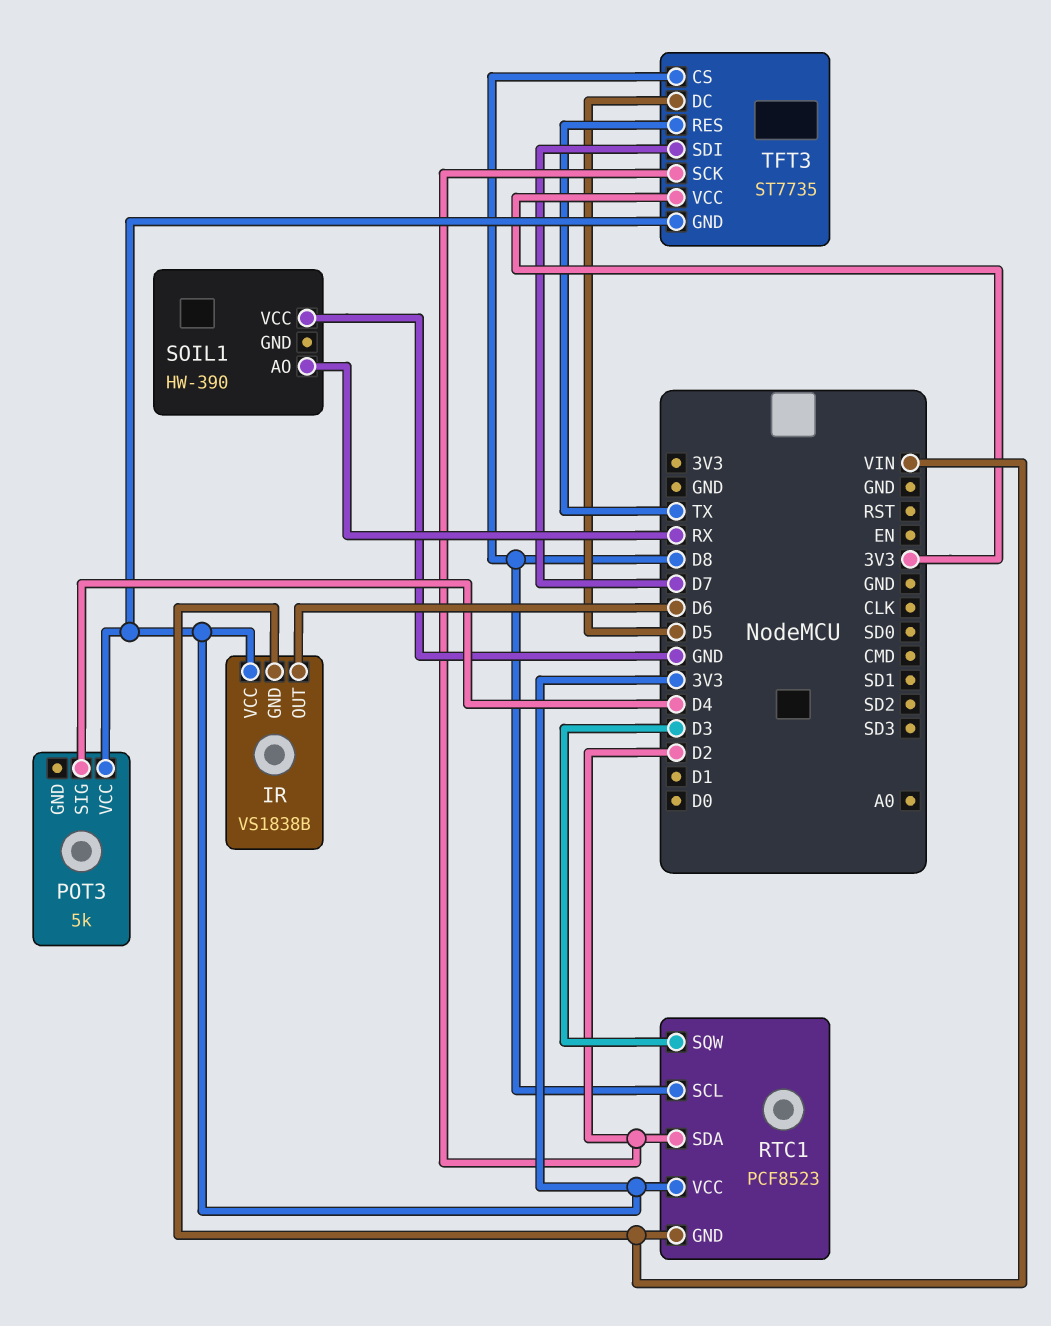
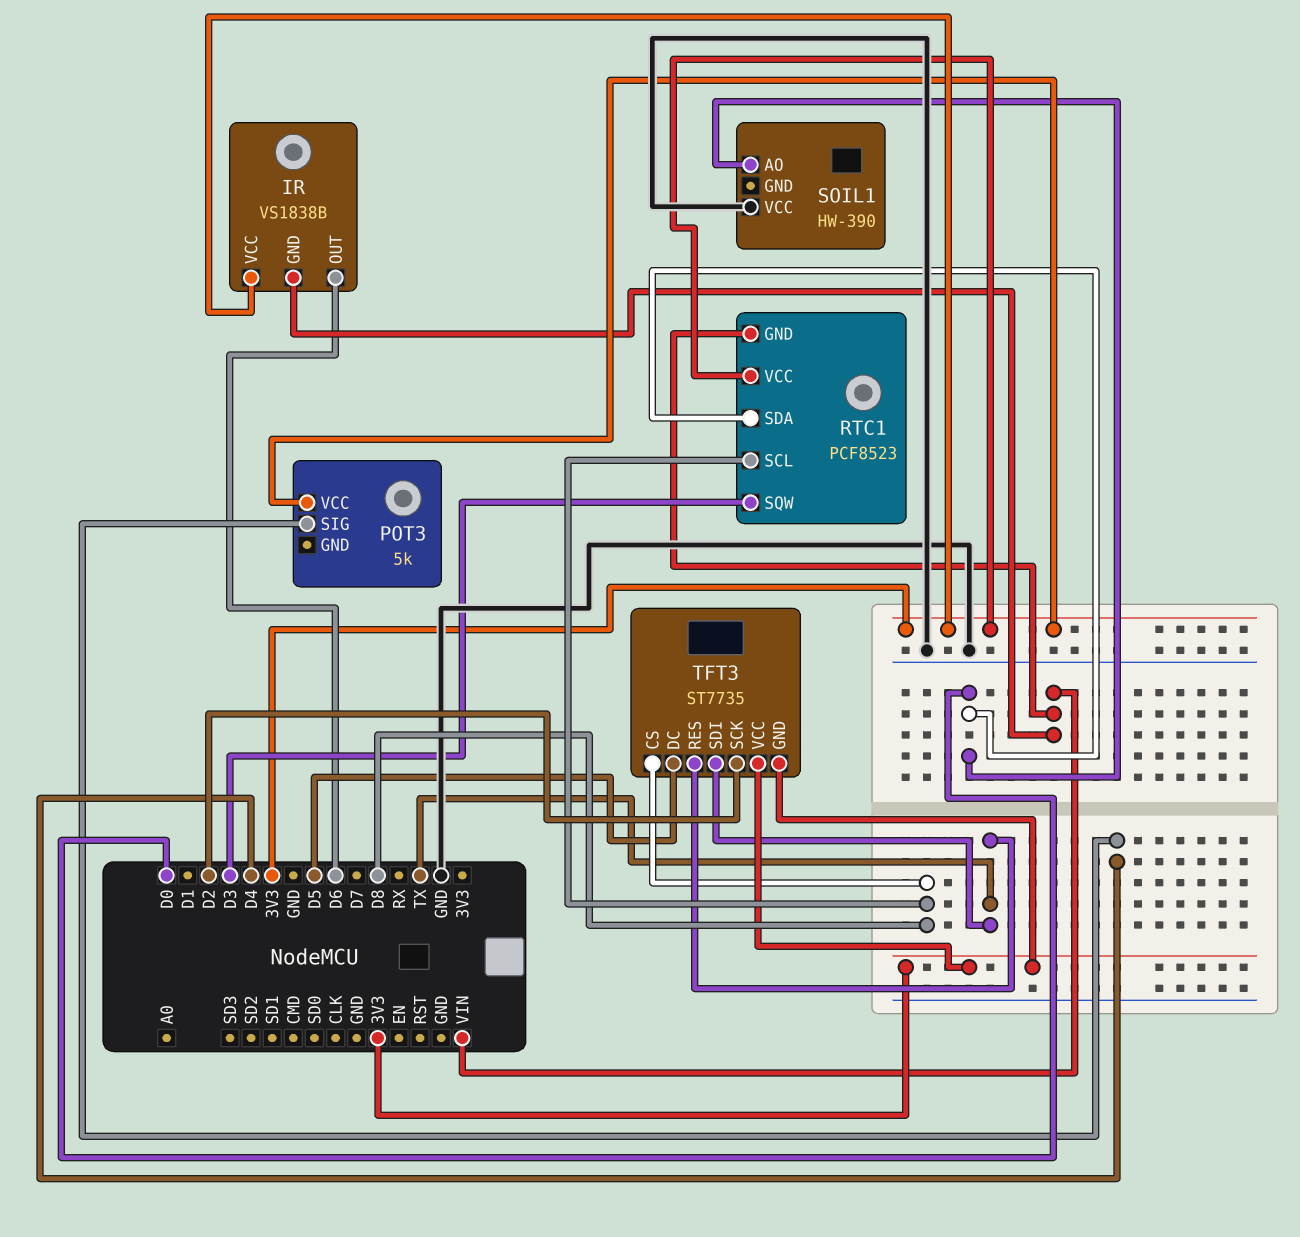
RTC1 pin SDA: D2 -> D0
SOIL1 pin AO: RX -> D0
TFT3 pin SDI: D7 -> TX

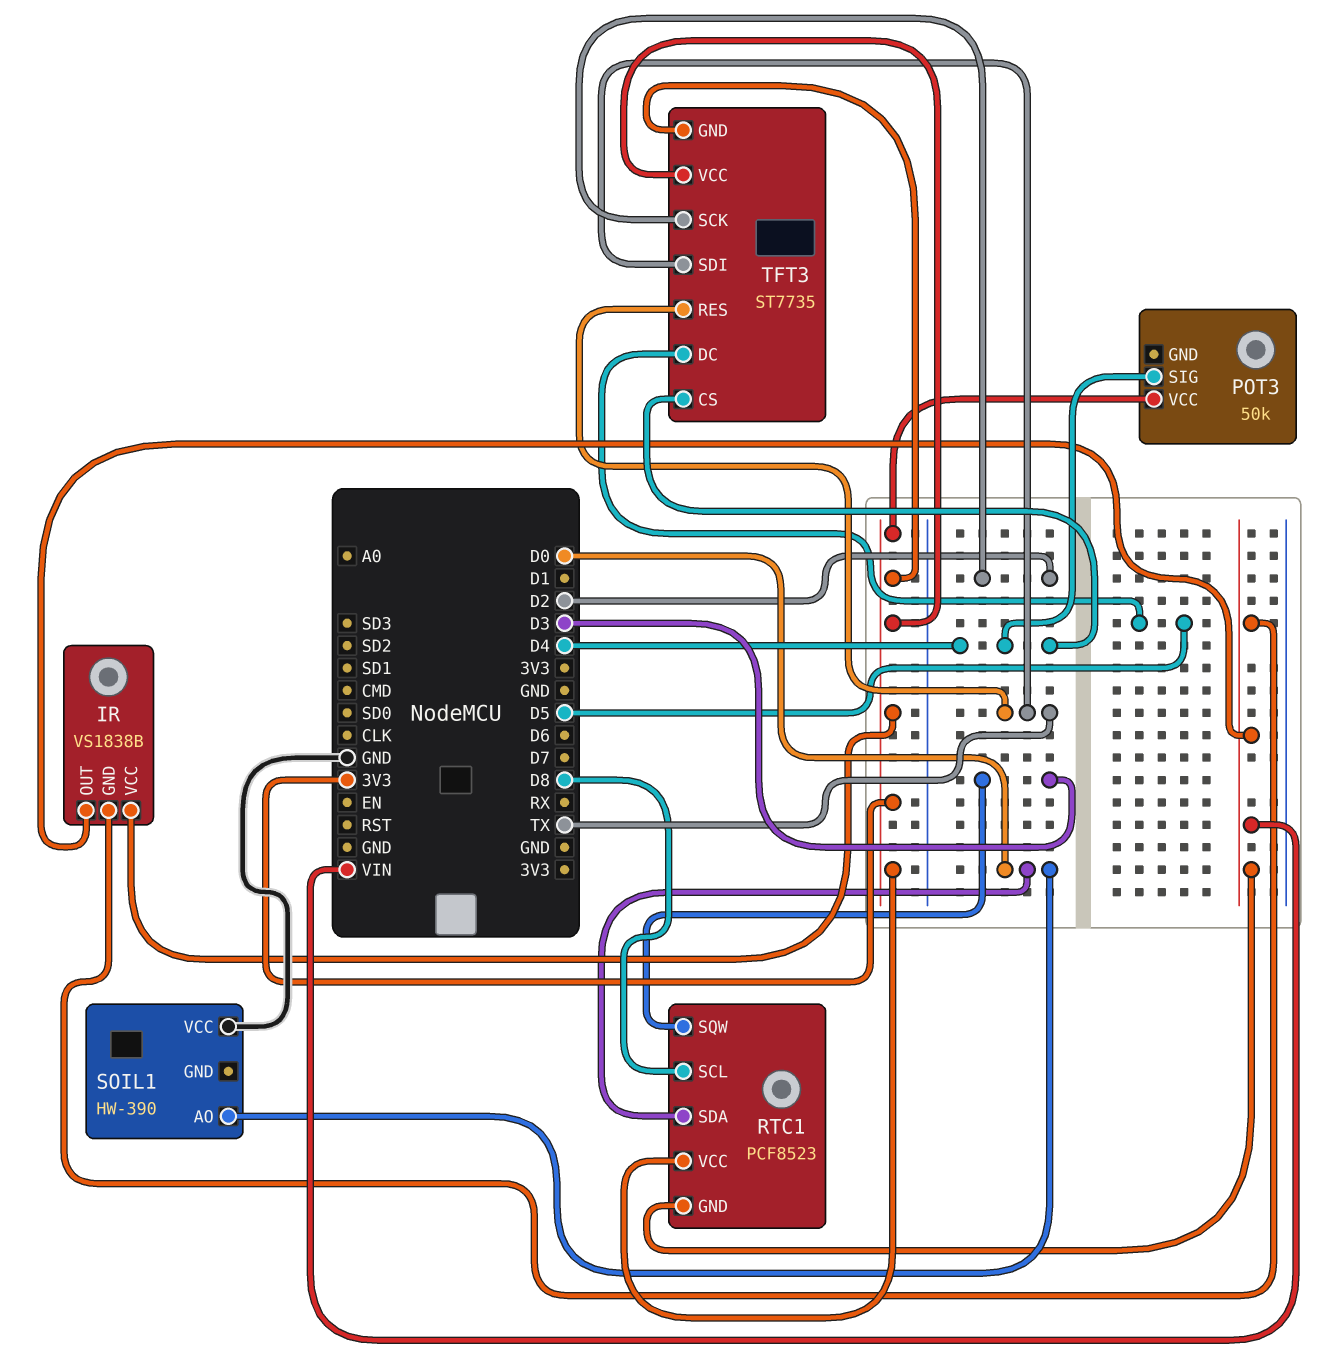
IR pin OUT: D6 -> VIN
POT3: 5k -> 50k
TFT3 pin CS: D8 -> D4

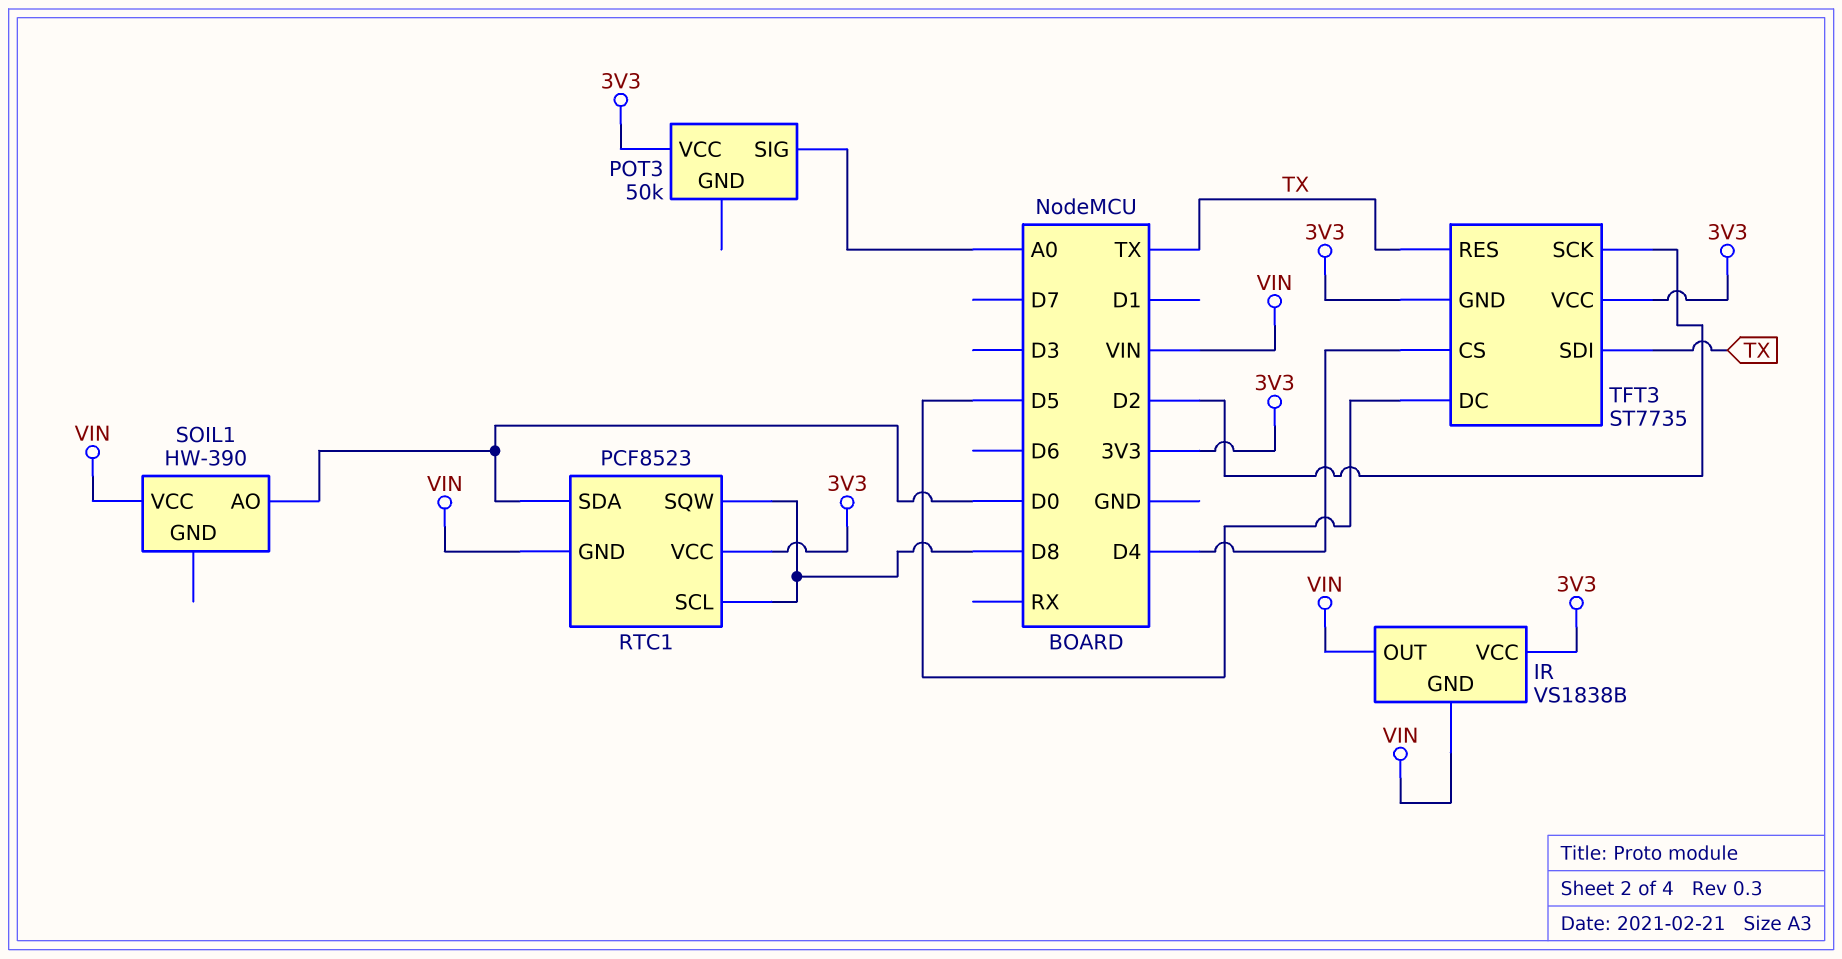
POT3 pin SIG: D4 -> A0
RTC1 pin SQW: D3 -> D8
SOIL1 pin VCC: GND -> VIN

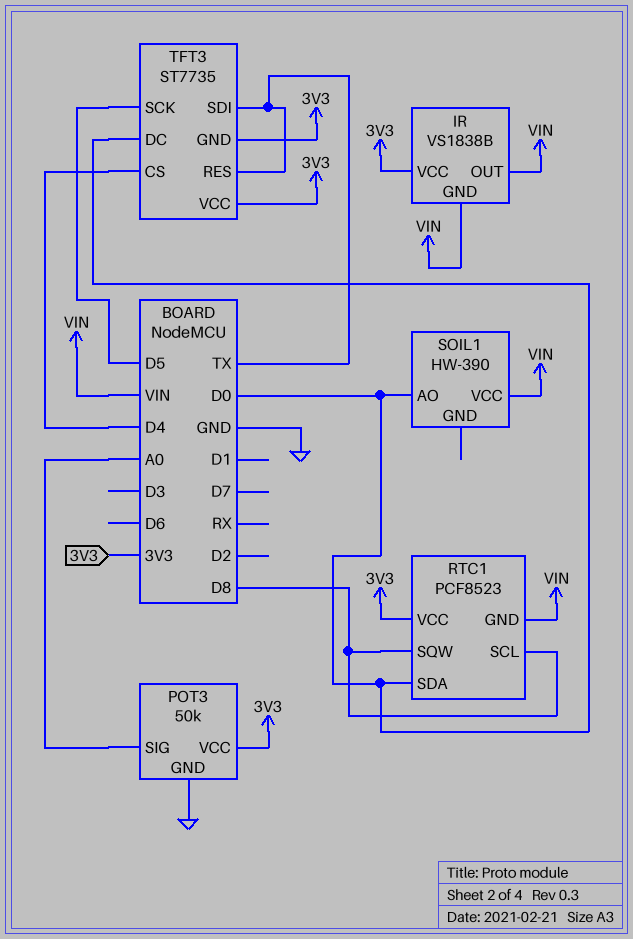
POT3 pin GND: none -> GND
TFT3 pin DC: D5 -> D0
TFT3 pin SCK: D2 -> D5

